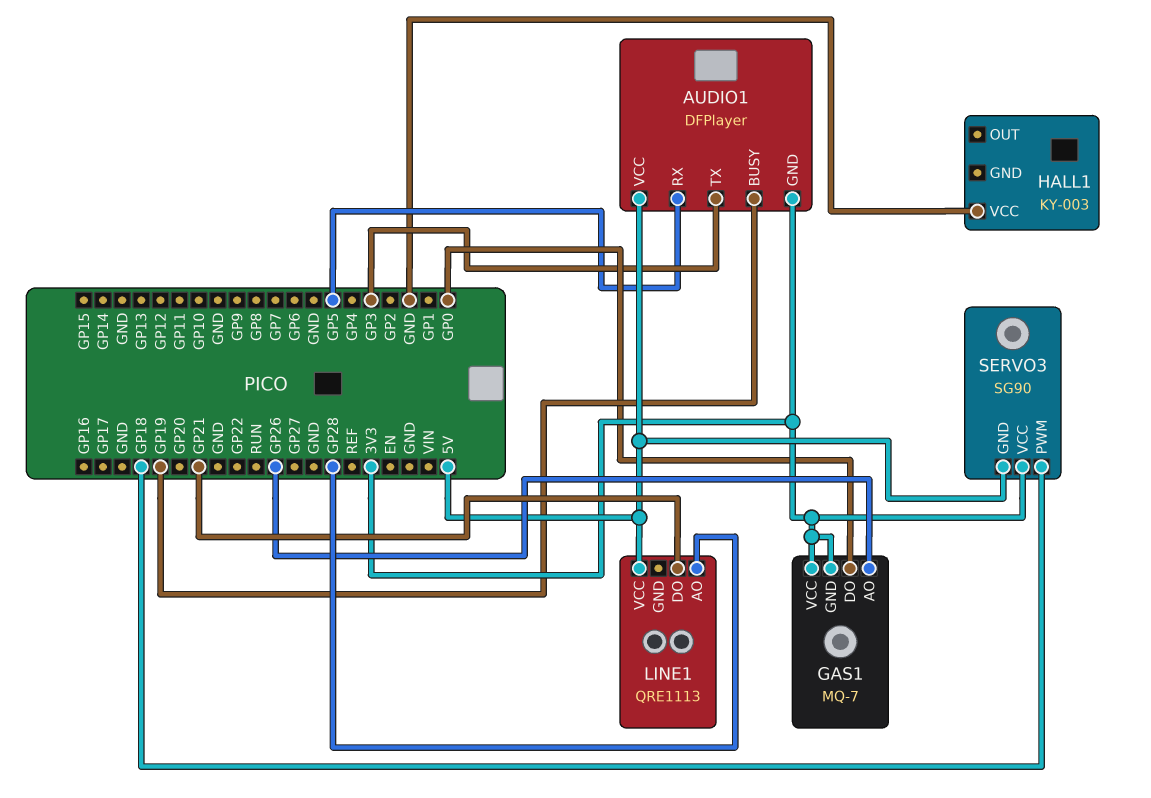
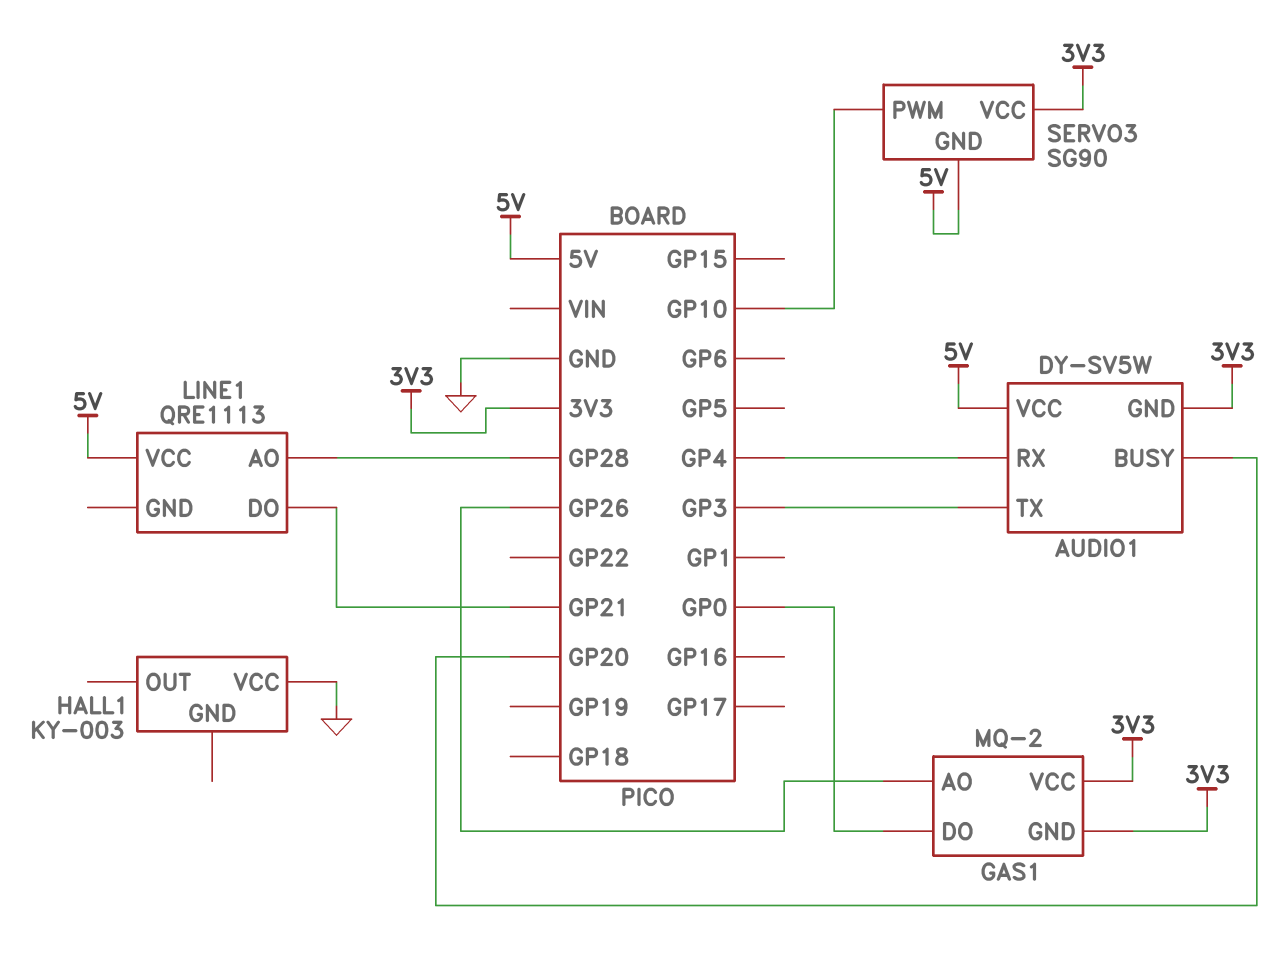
AUDIO1: DFPlayer -> DY-SV5W
AUDIO1 pin BUSY: GP19 -> GP20
AUDIO1 pin RX: GP5 -> GP4
GAS1: MQ-7 -> MQ-2
SERVO3 pin PWM: GP18 -> GP10

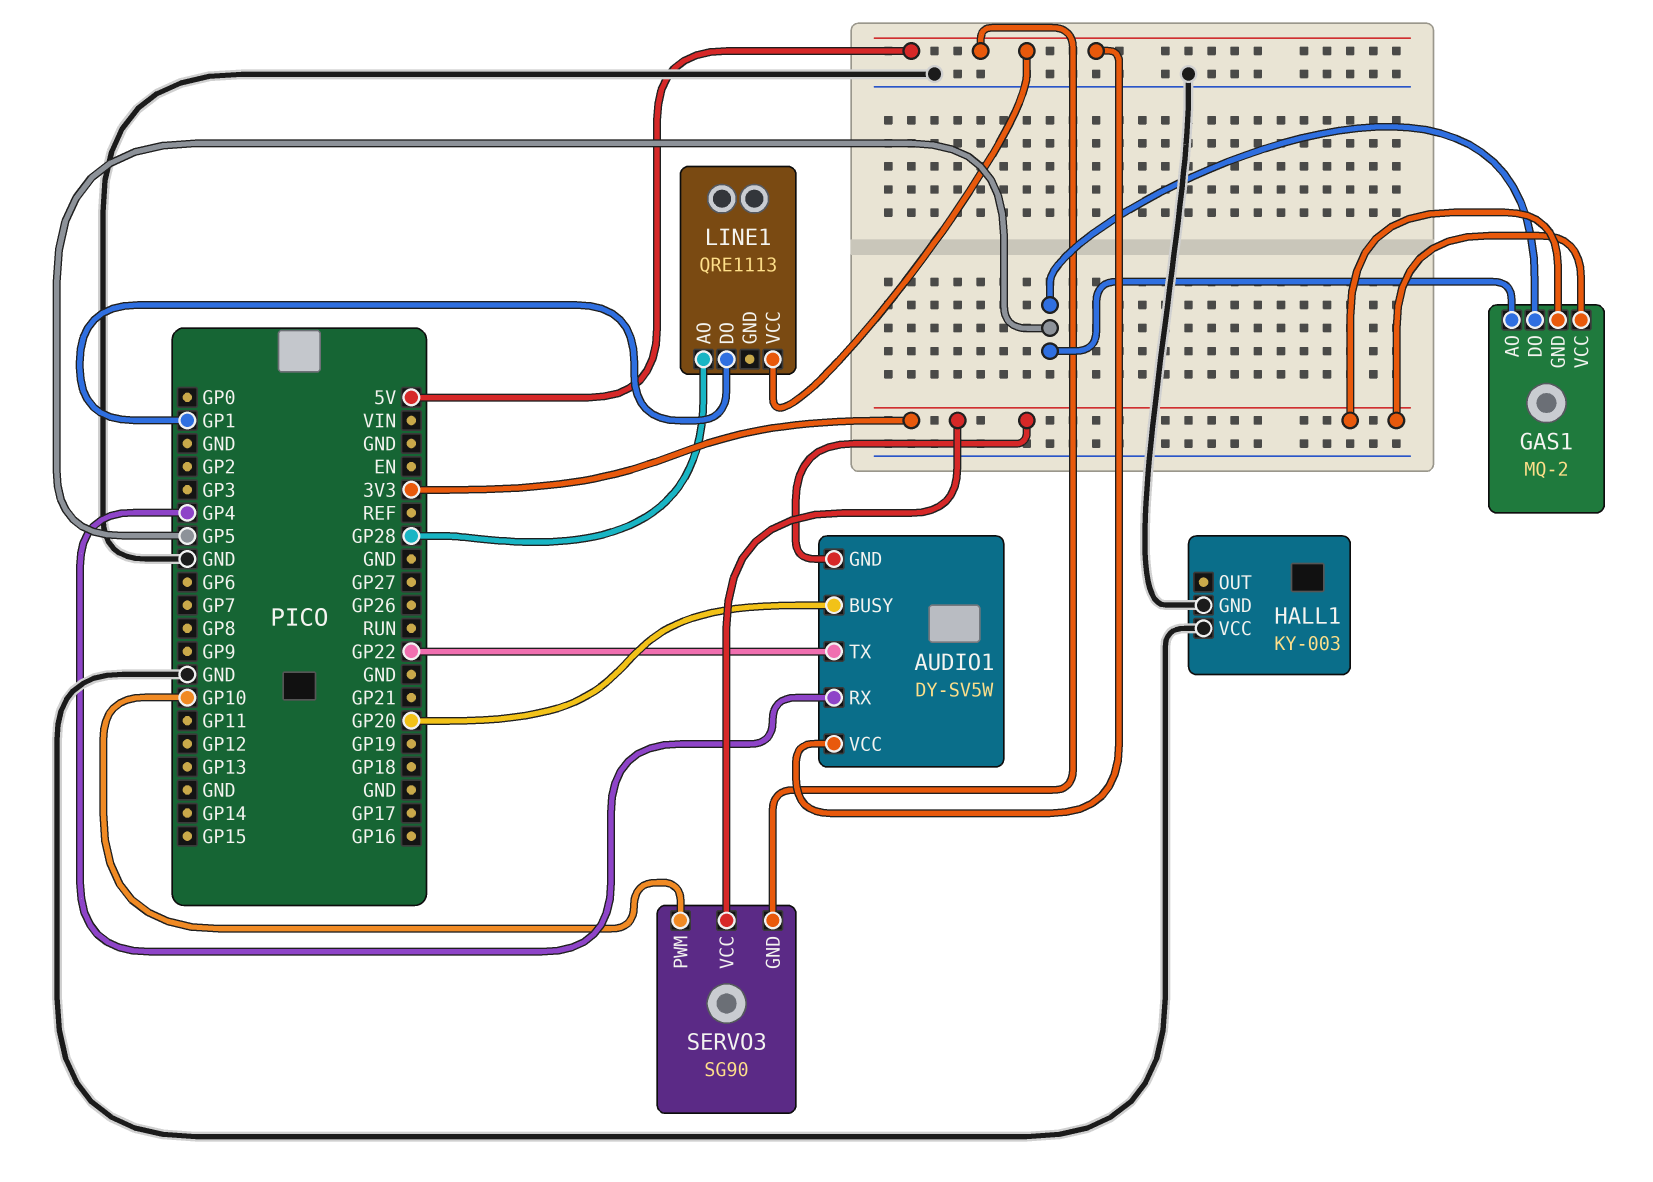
AUDIO1 pin TX: GP3 -> GP22
GAS1 pin AO: GP26 -> GP5
GAS1 pin DO: GP0 -> GP5
HALL1 pin GND: none -> GND
LINE1 pin DO: GP21 -> GP1

